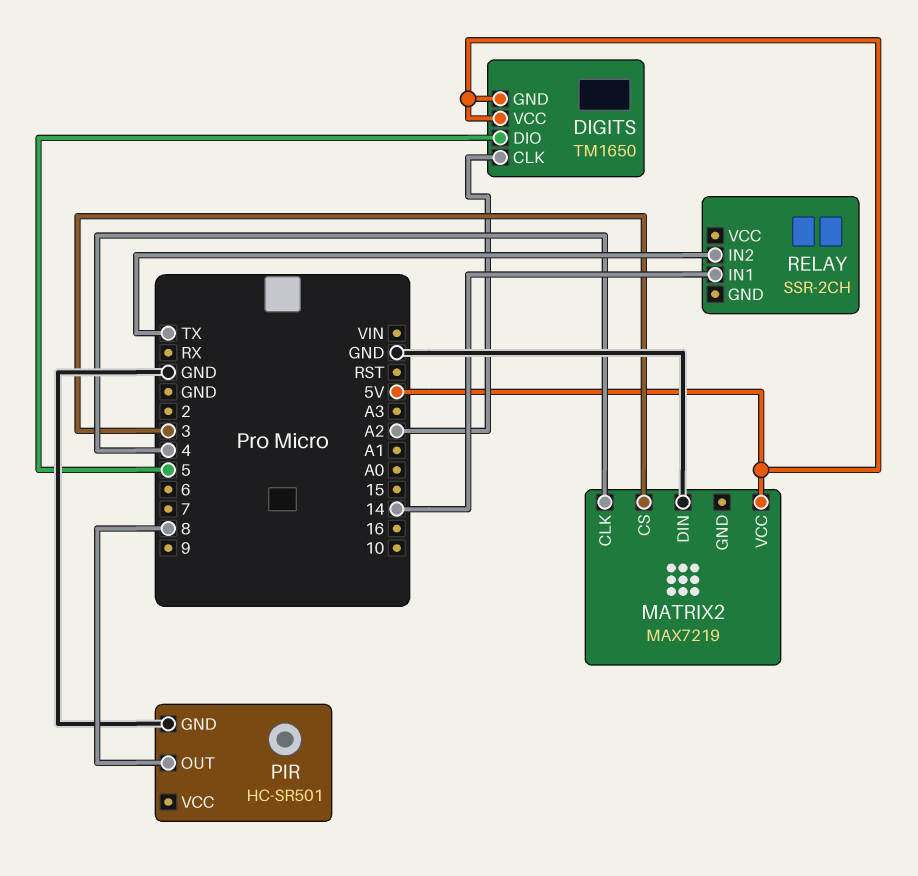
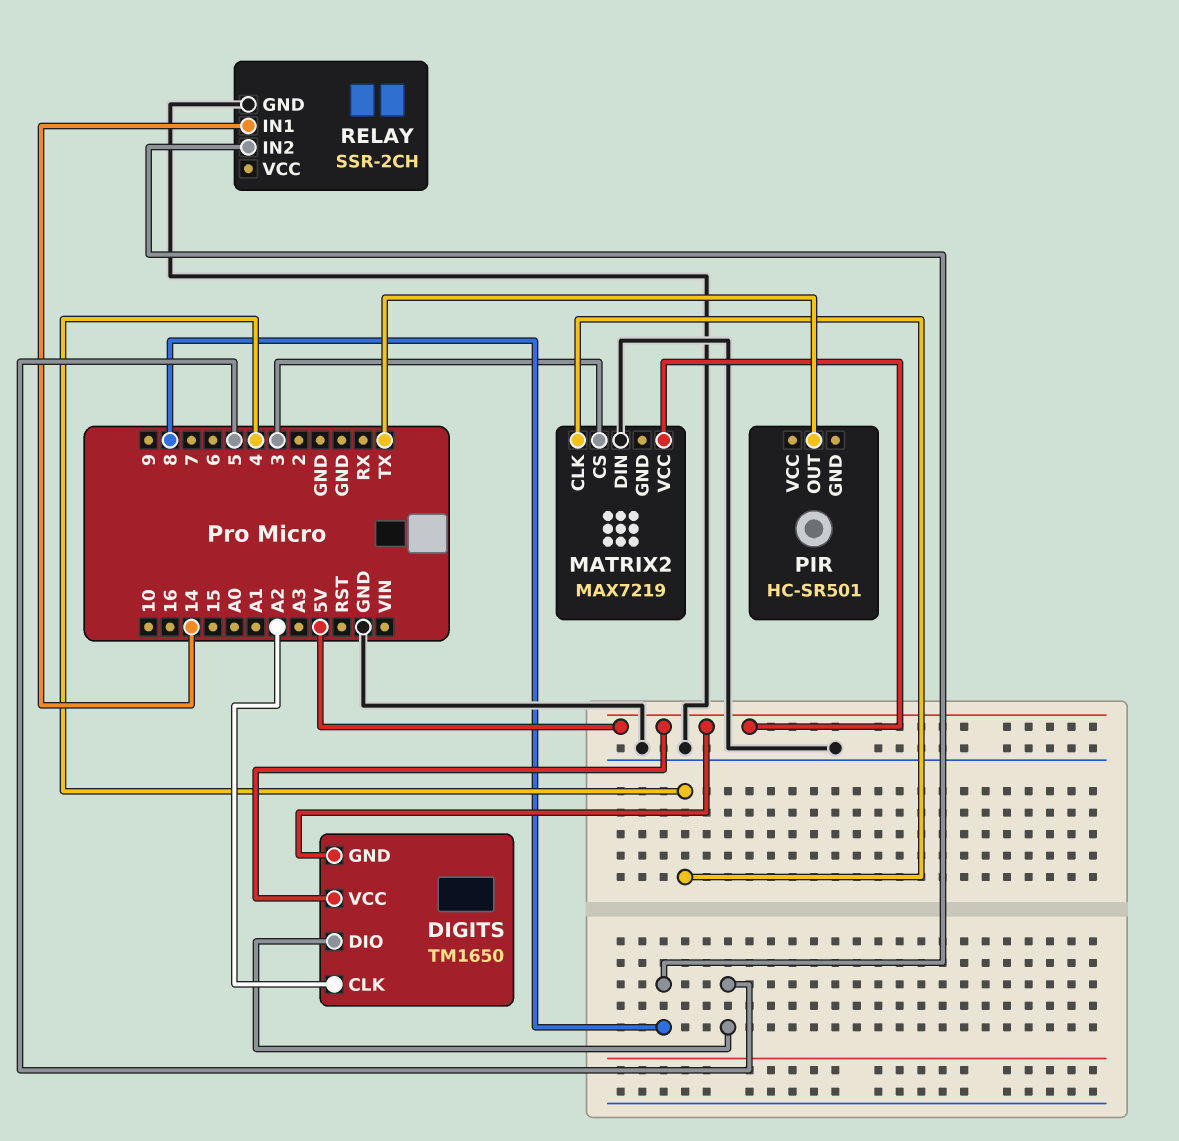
PIR pin GND: GND -> none
PIR pin OUT: 8 -> TX
RELAY pin GND: none -> GND
RELAY pin IN2: TX -> 8

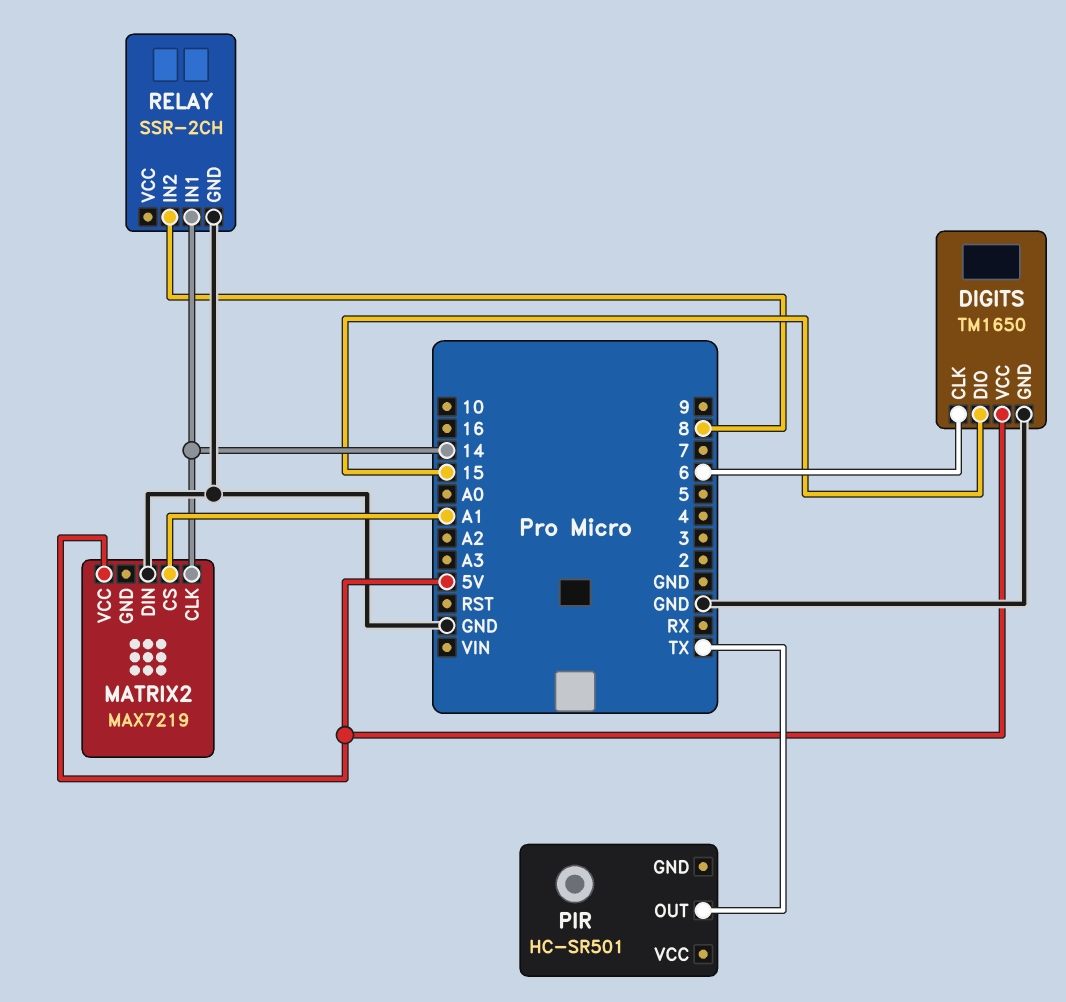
DIGITS pin CLK: A2 -> 6
DIGITS pin DIO: 5 -> 15
DIGITS pin GND: 5V -> GND
MATRIX2 pin CLK: 4 -> 14
MATRIX2 pin CS: 3 -> A1

